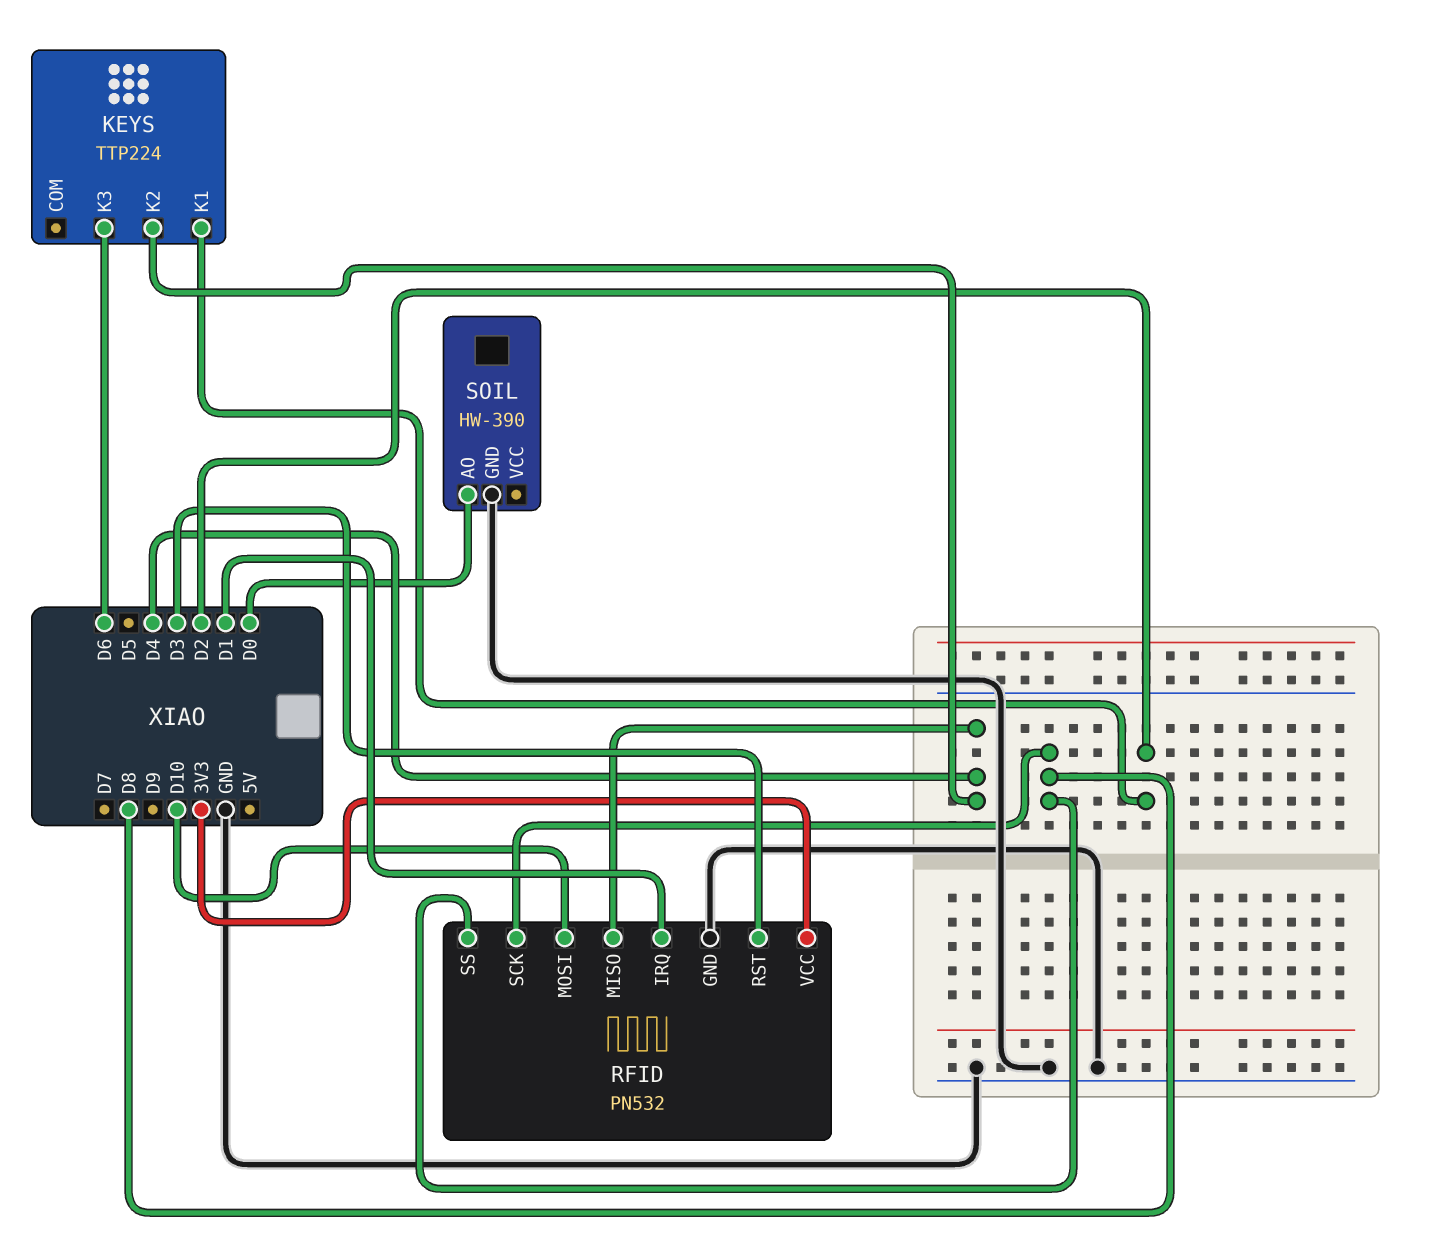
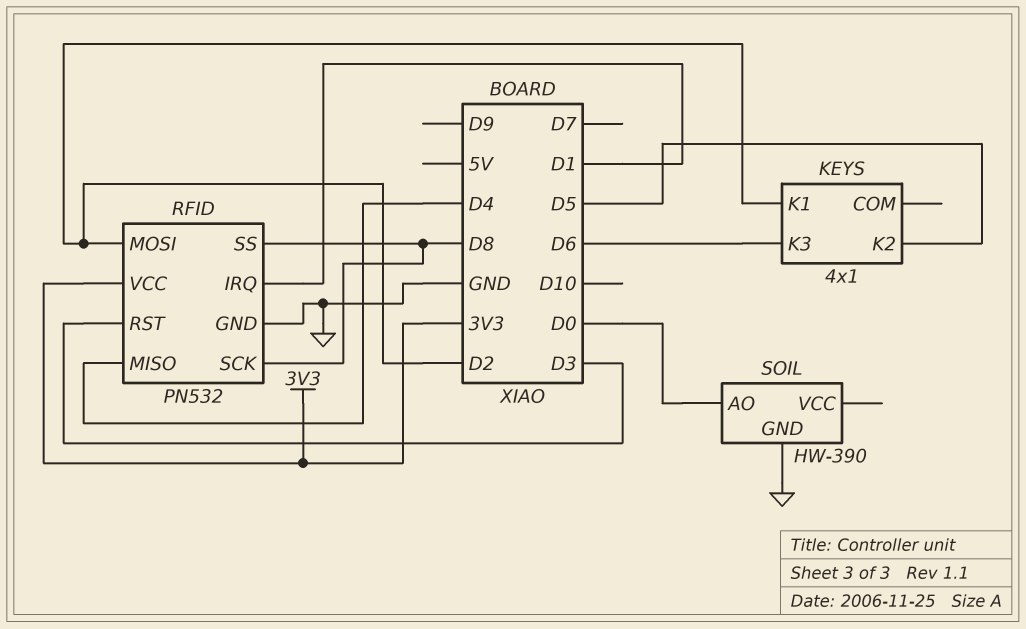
KEYS: TTP224 -> 4x1
KEYS pin K2: D4 -> D5
RFID pin MOSI: D10 -> D2

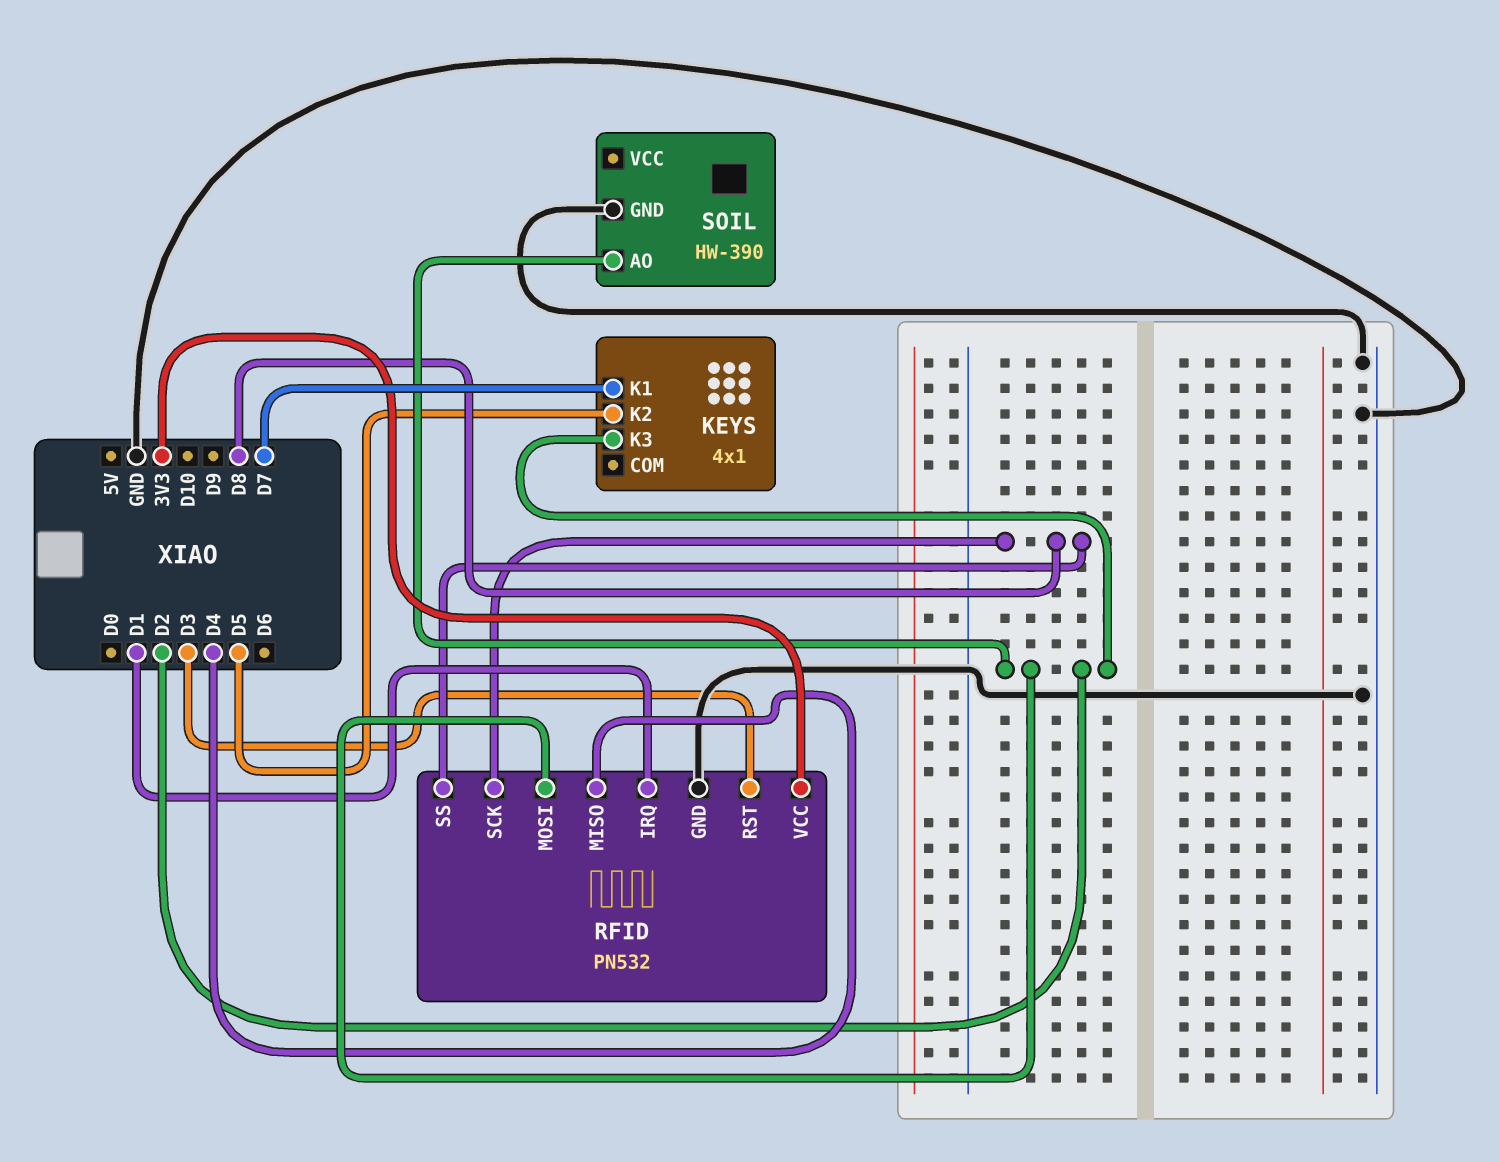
KEYS pin K1: D2 -> D7
KEYS pin K3: D6 -> D2
SOIL pin AO: D0 -> D2

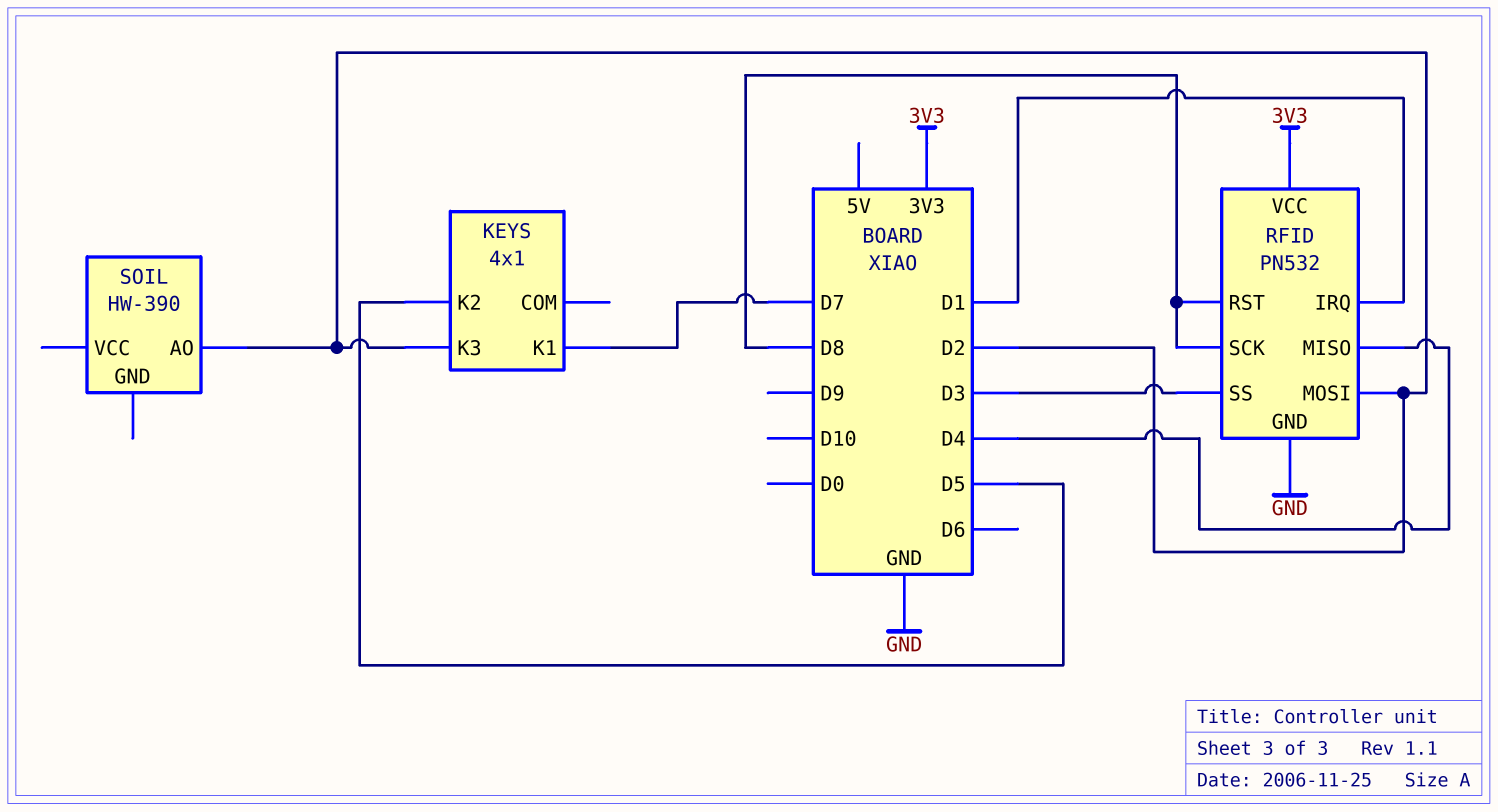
RFID pin RST: D3 -> D8
RFID pin SS: D8 -> D3
SOIL pin GND: GND -> none

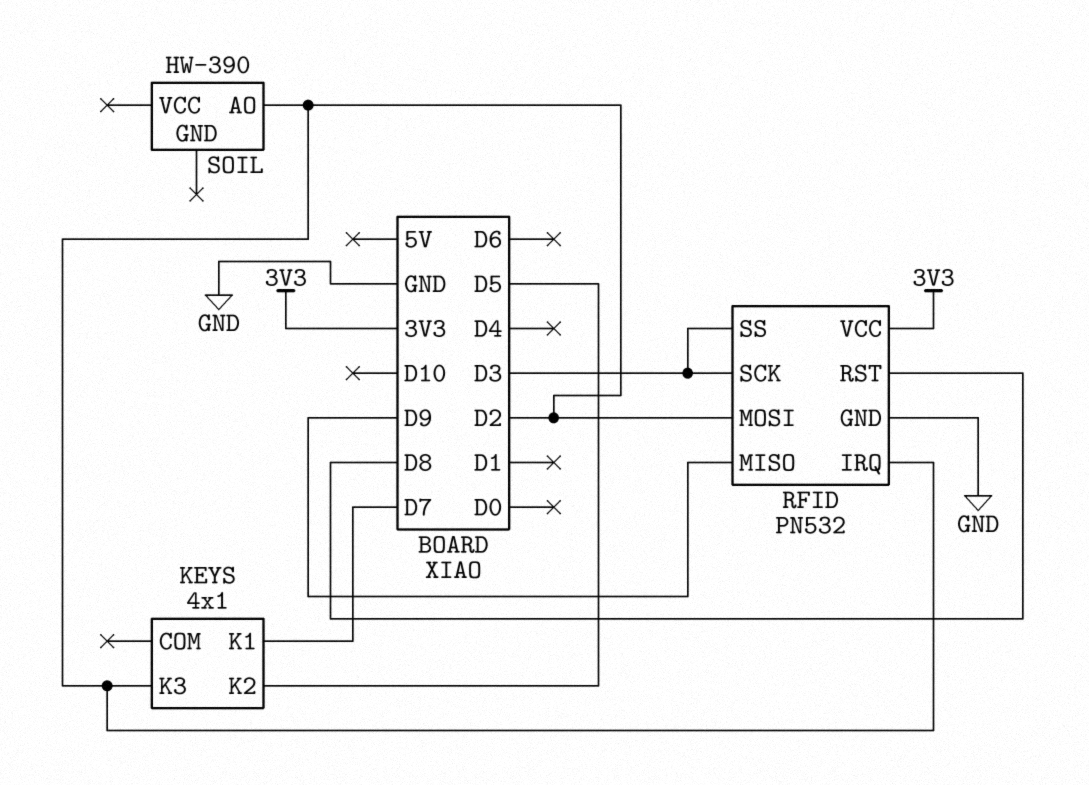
RFID pin IRQ: D1 -> D2
RFID pin MISO: D4 -> D9
RFID pin SCK: D8 -> D3

